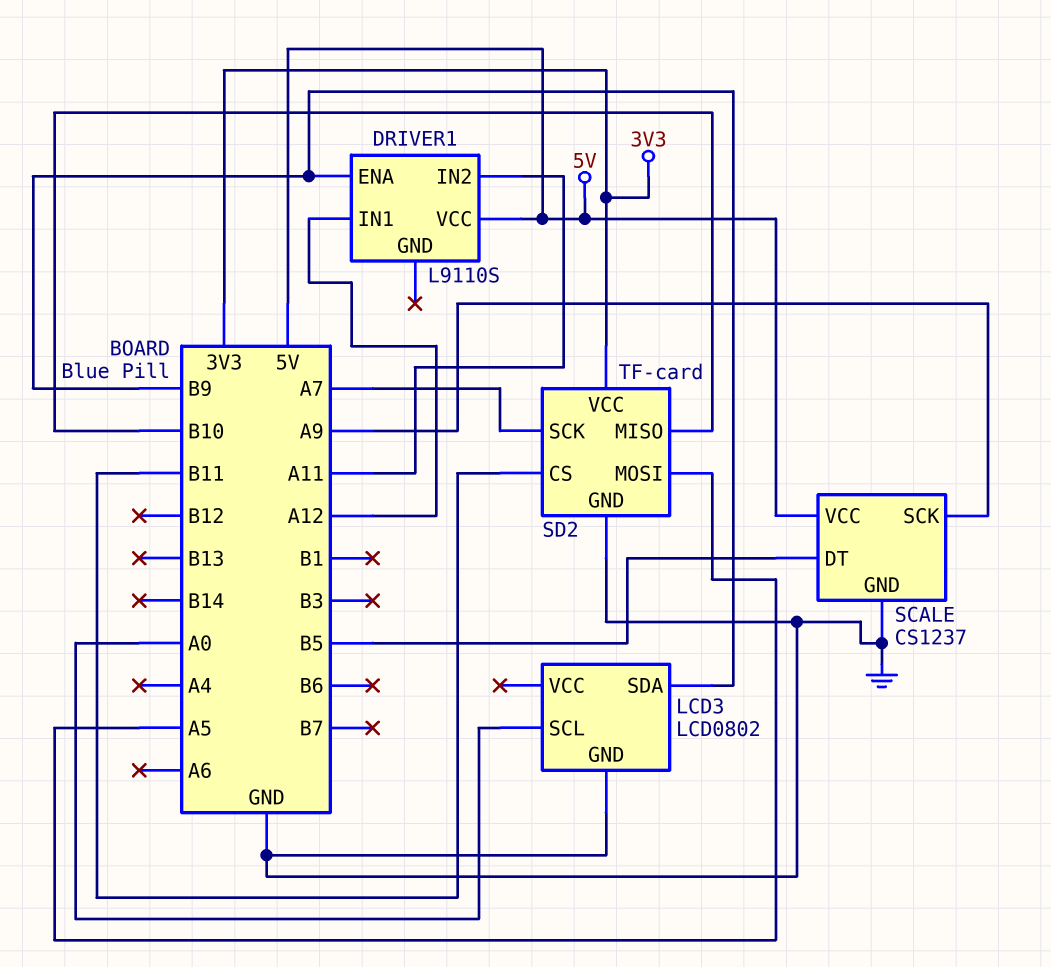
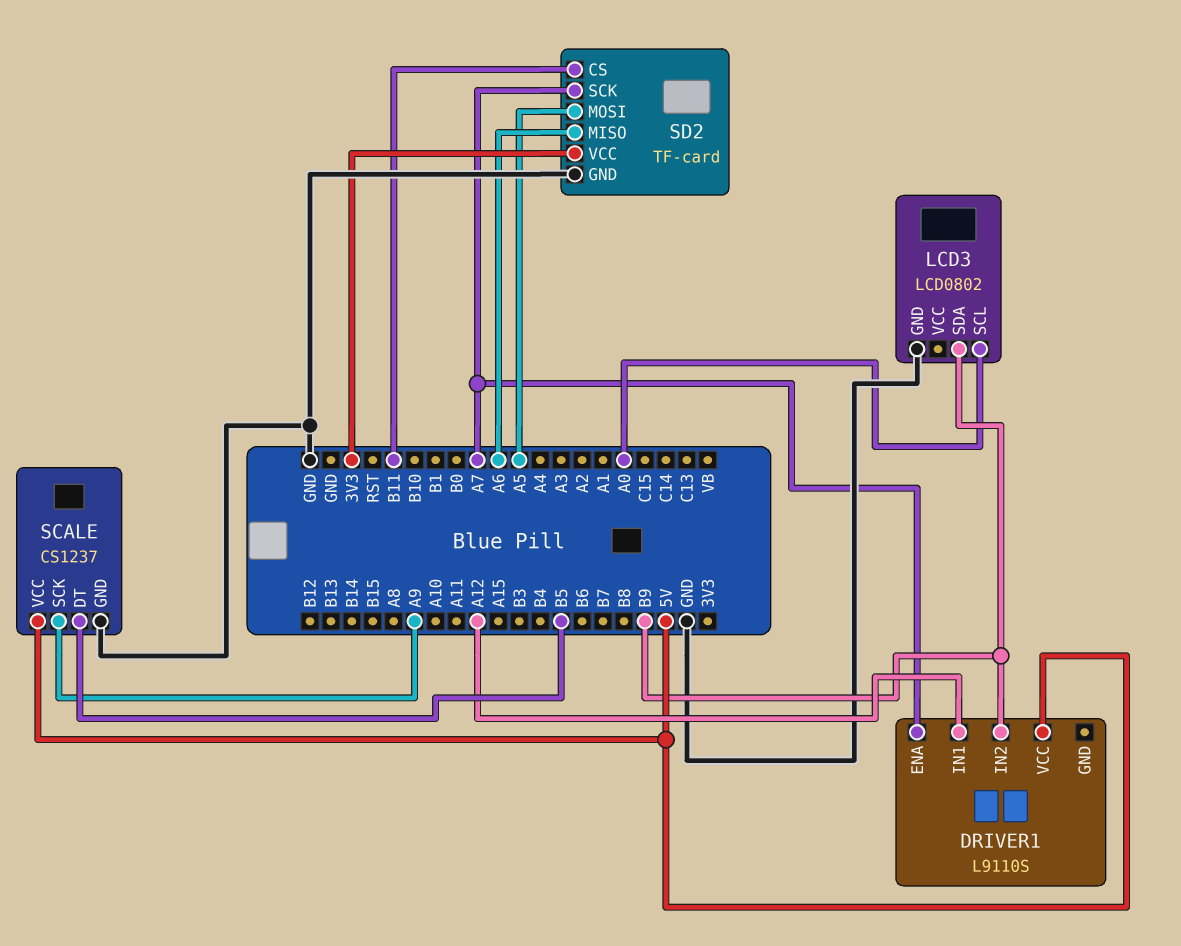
DRIVER1 pin ENA: B9 -> A7
DRIVER1 pin IN2: A11 -> B9
SD2 pin MISO: B10 -> A6

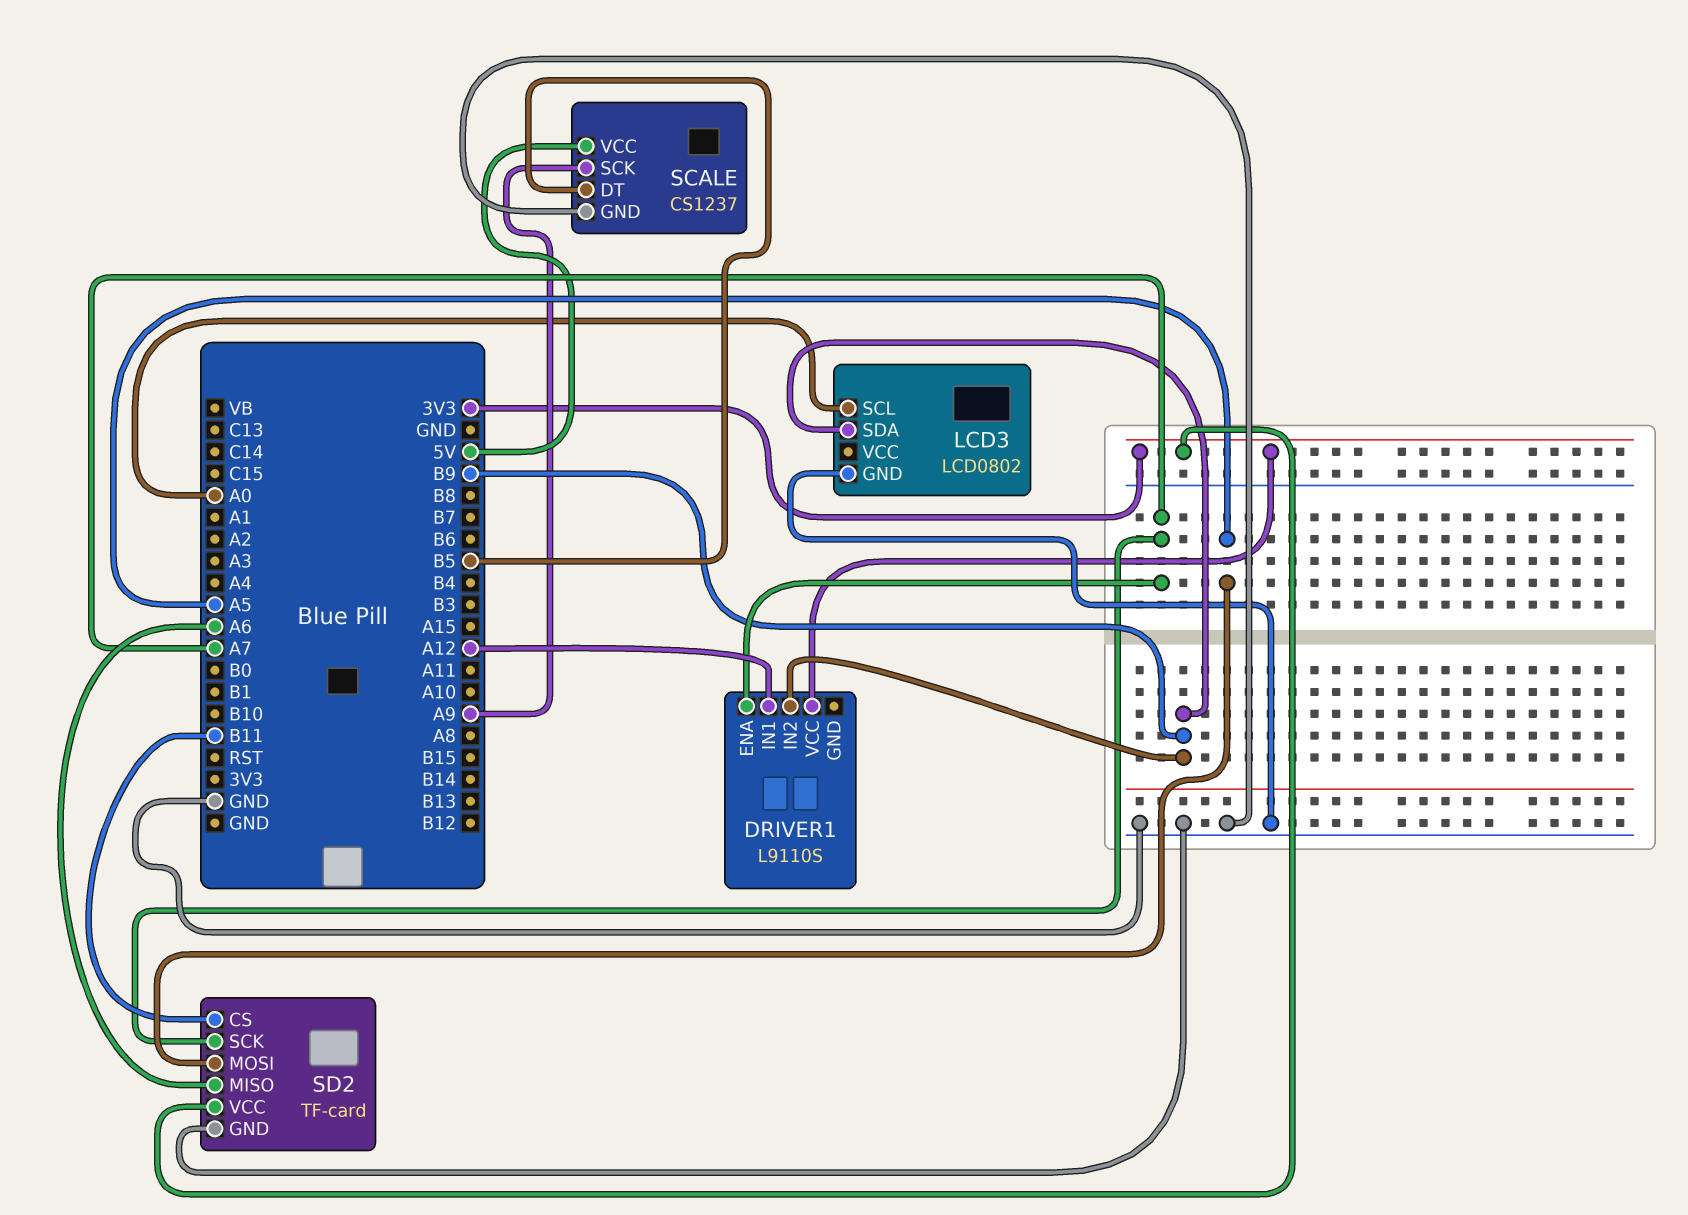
DRIVER1 pin VCC: 5V -> 3V3

